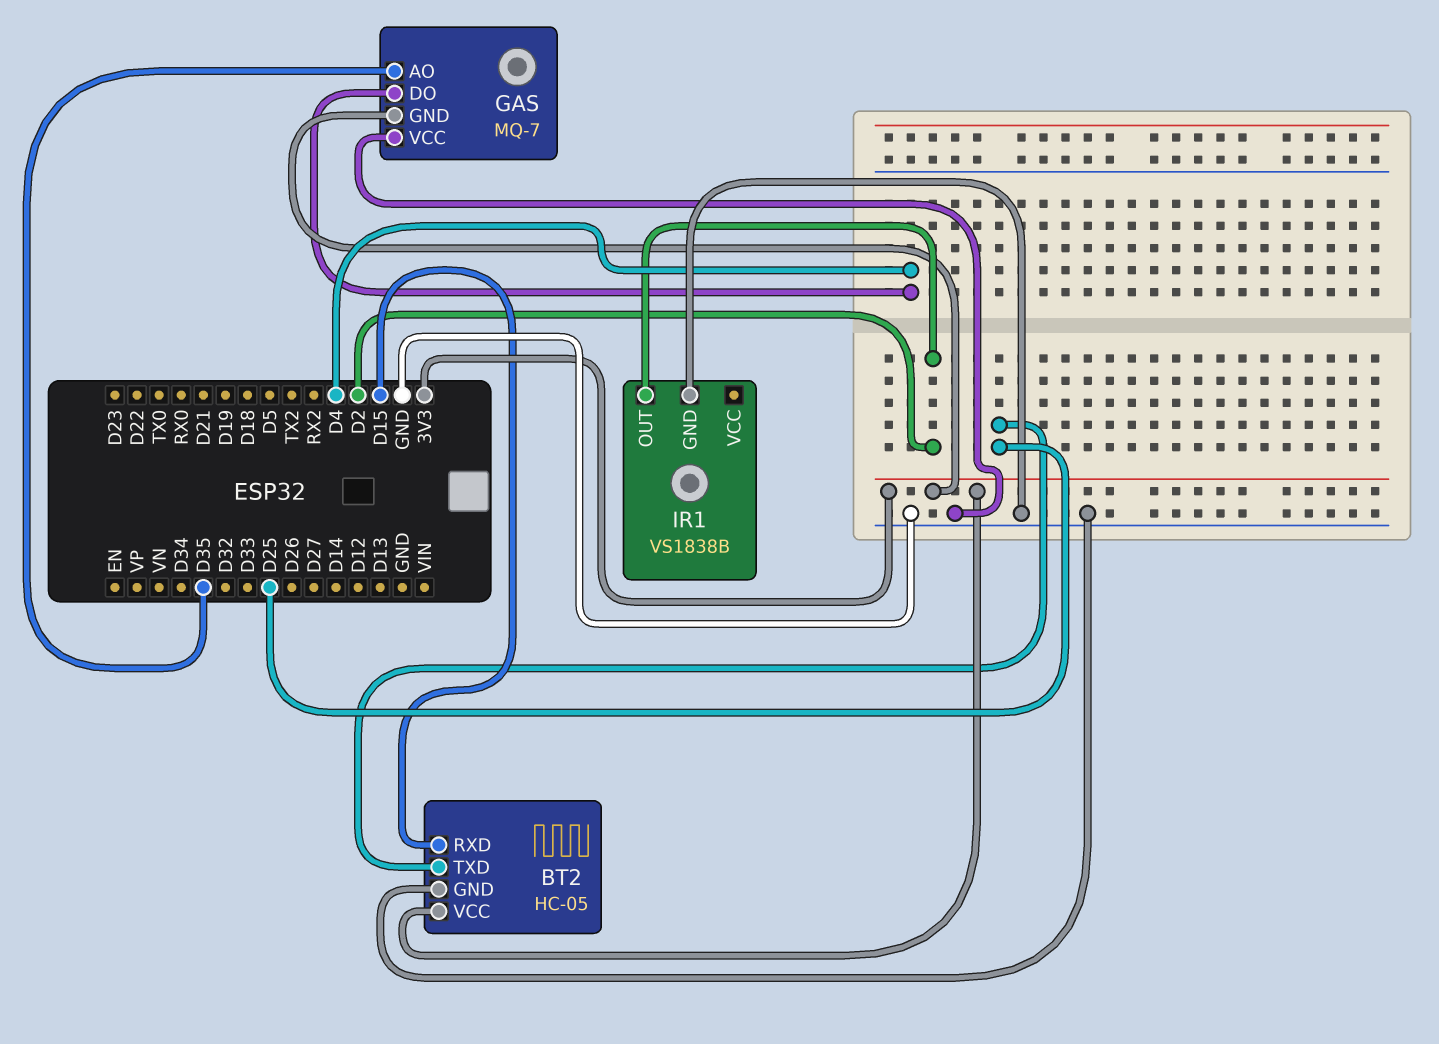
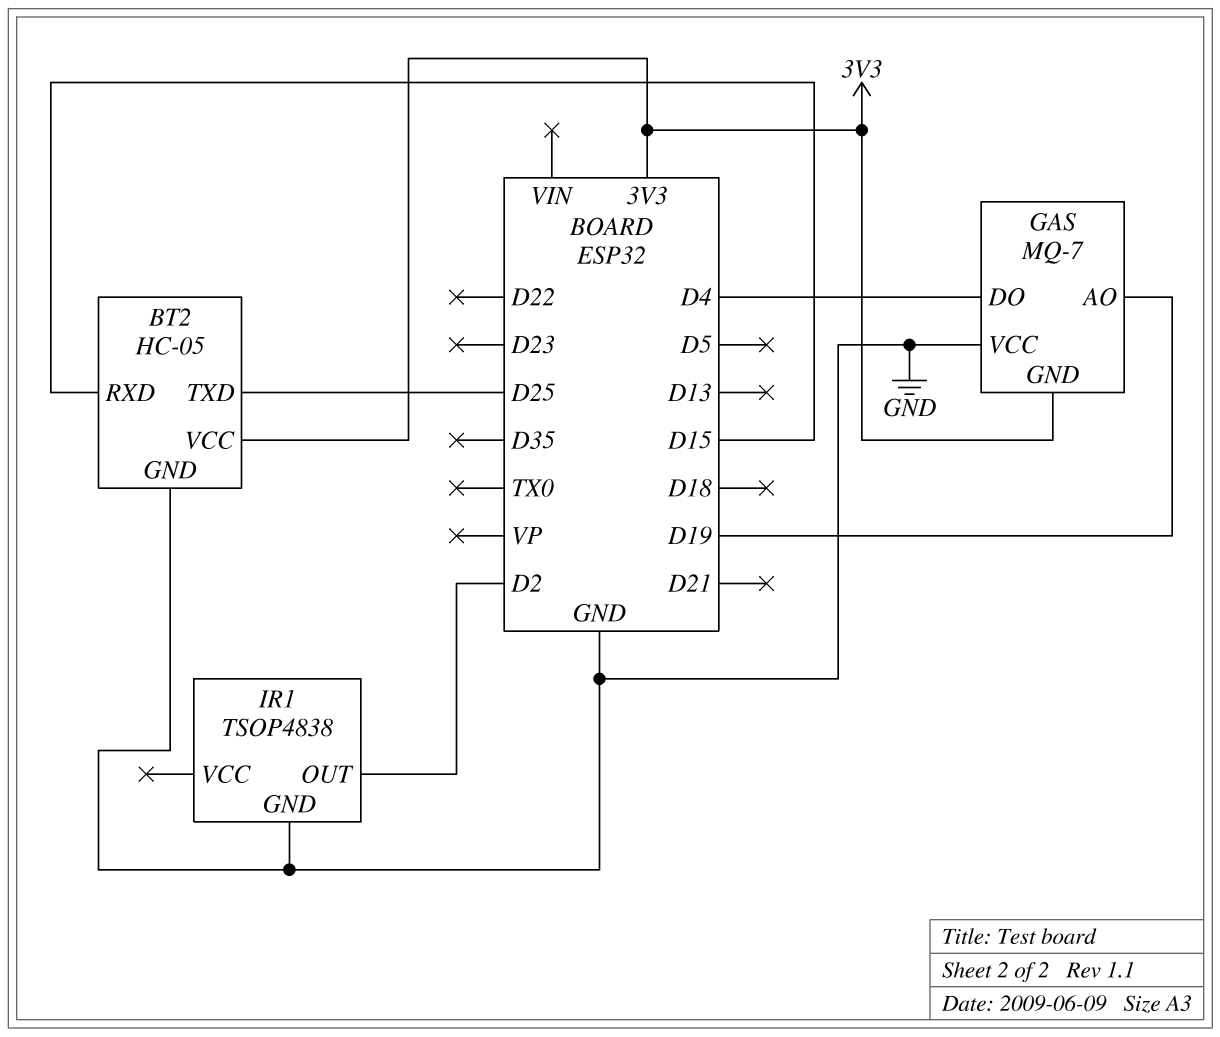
GAS pin AO: D35 -> D19
IR1: VS1838B -> TSOP4838

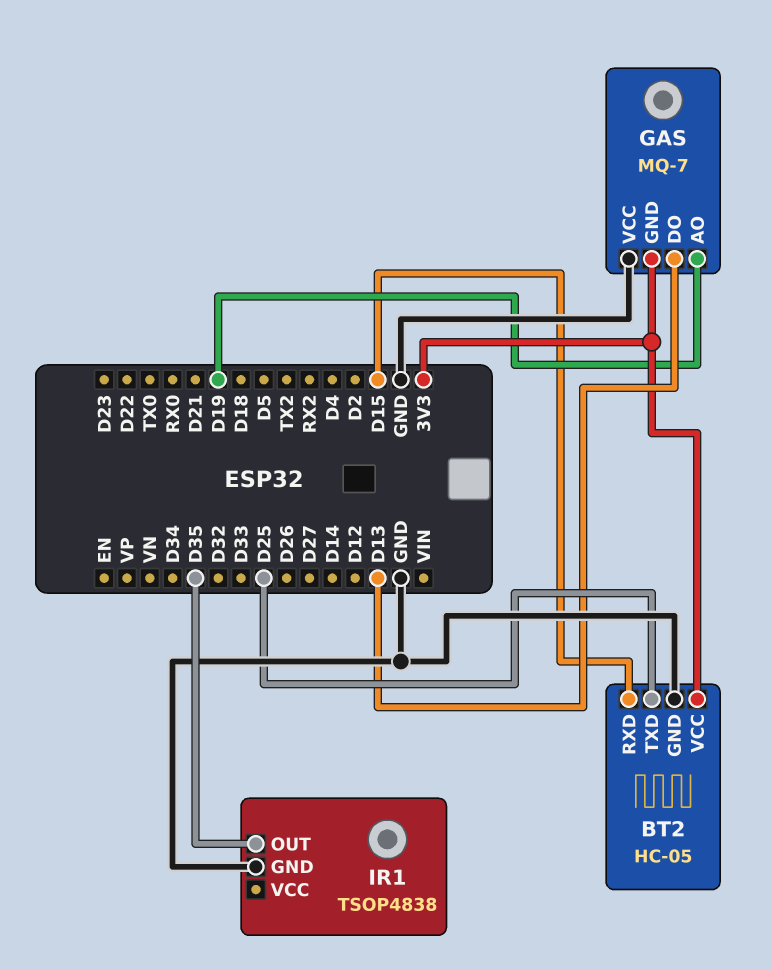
GAS pin DO: D4 -> D13
IR1 pin OUT: D2 -> D35

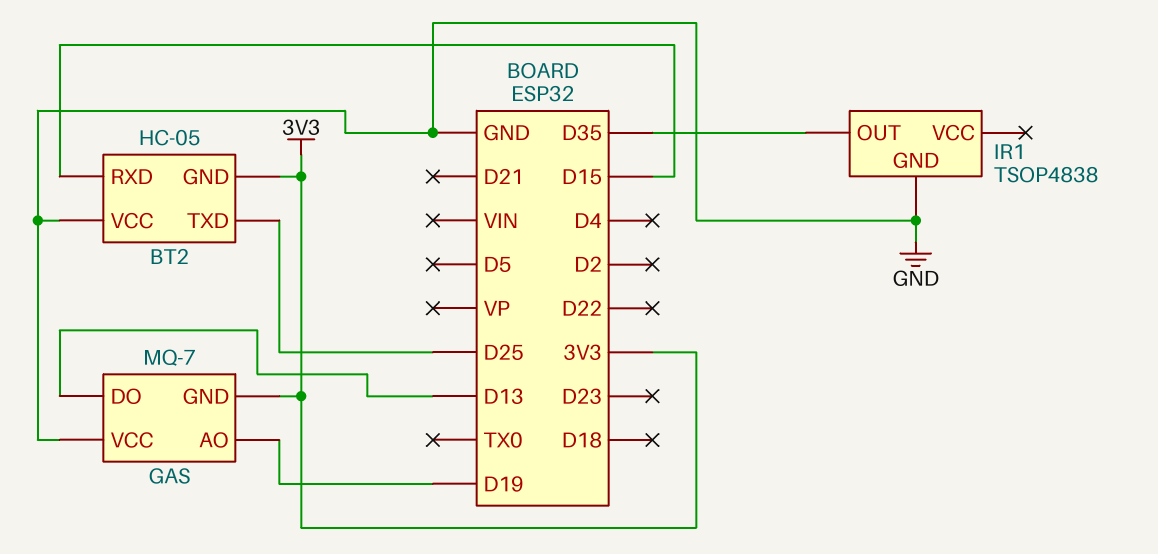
BT2 pin GND: GND -> 3V3
BT2 pin VCC: 3V3 -> GND

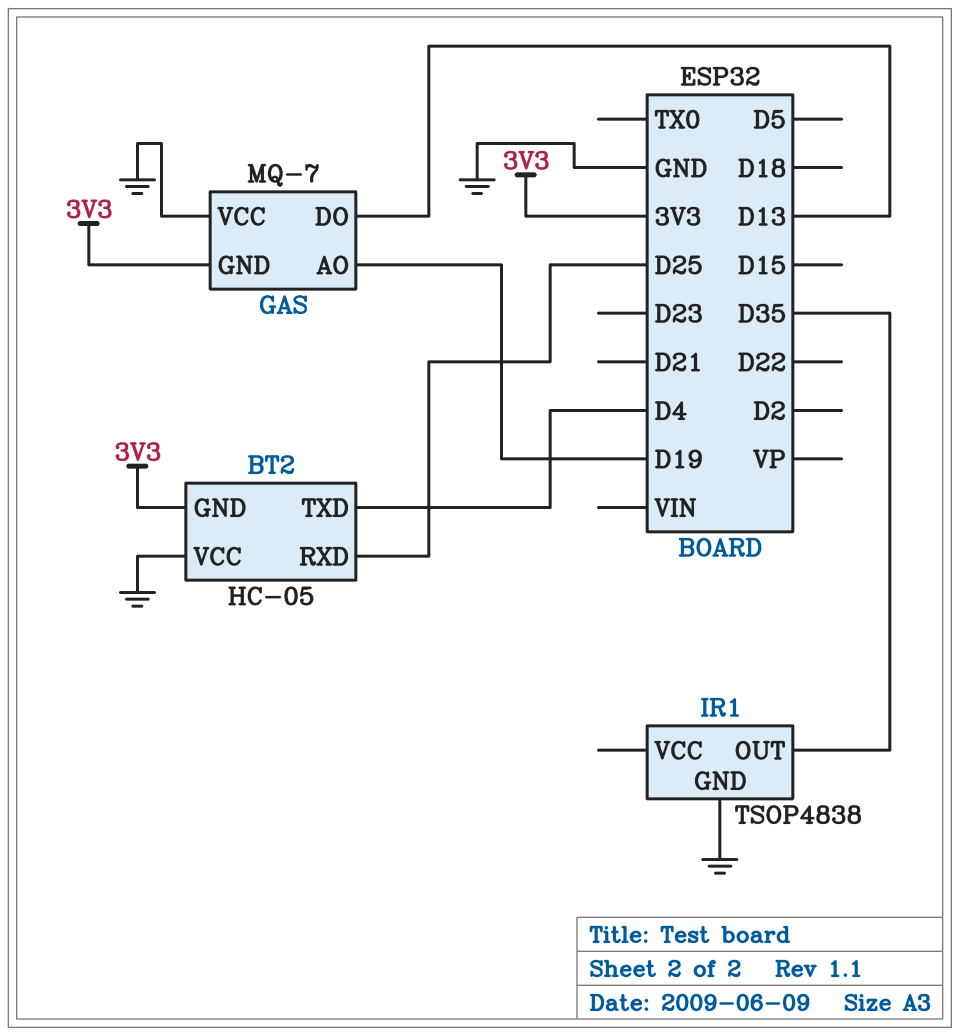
BT2 pin RXD: D15 -> D25
BT2 pin TXD: D25 -> D4

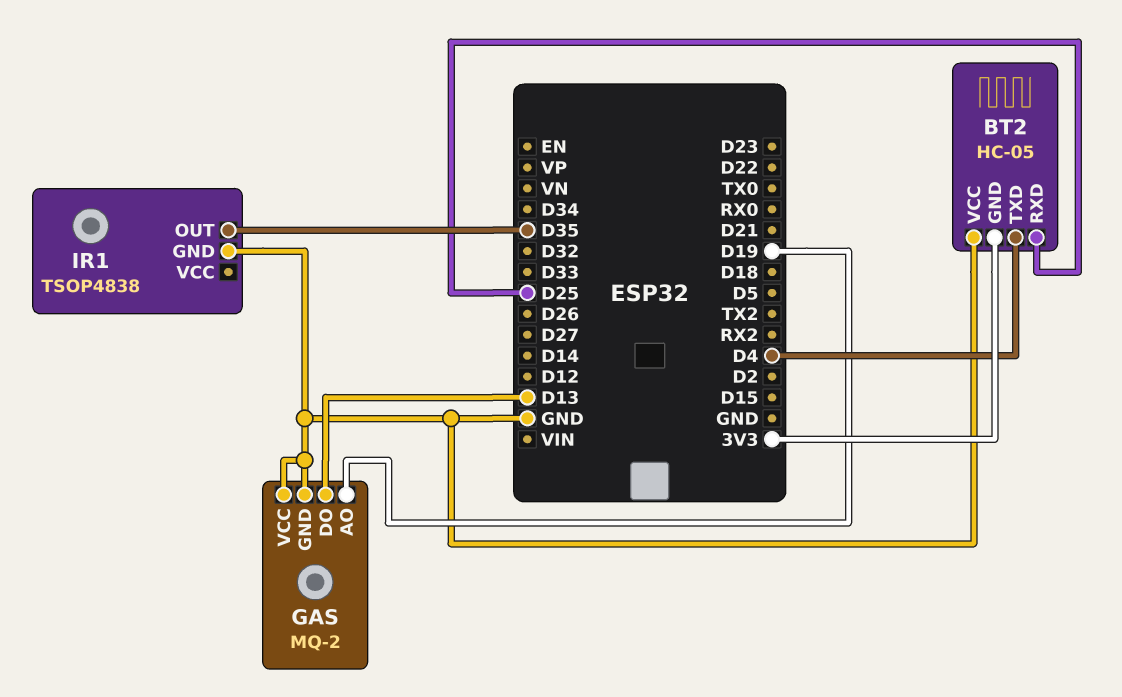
GAS: MQ-7 -> MQ-2
GAS pin GND: 3V3 -> GND

